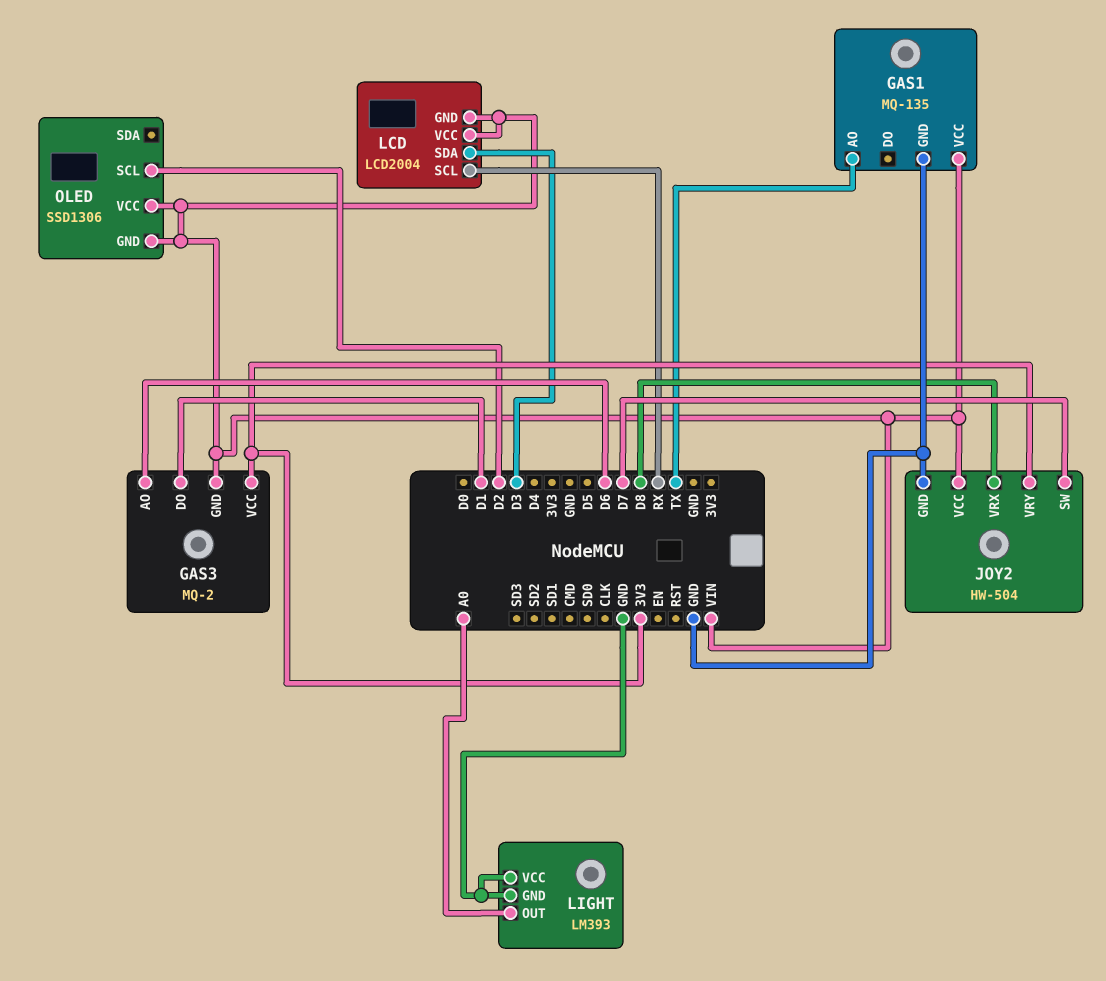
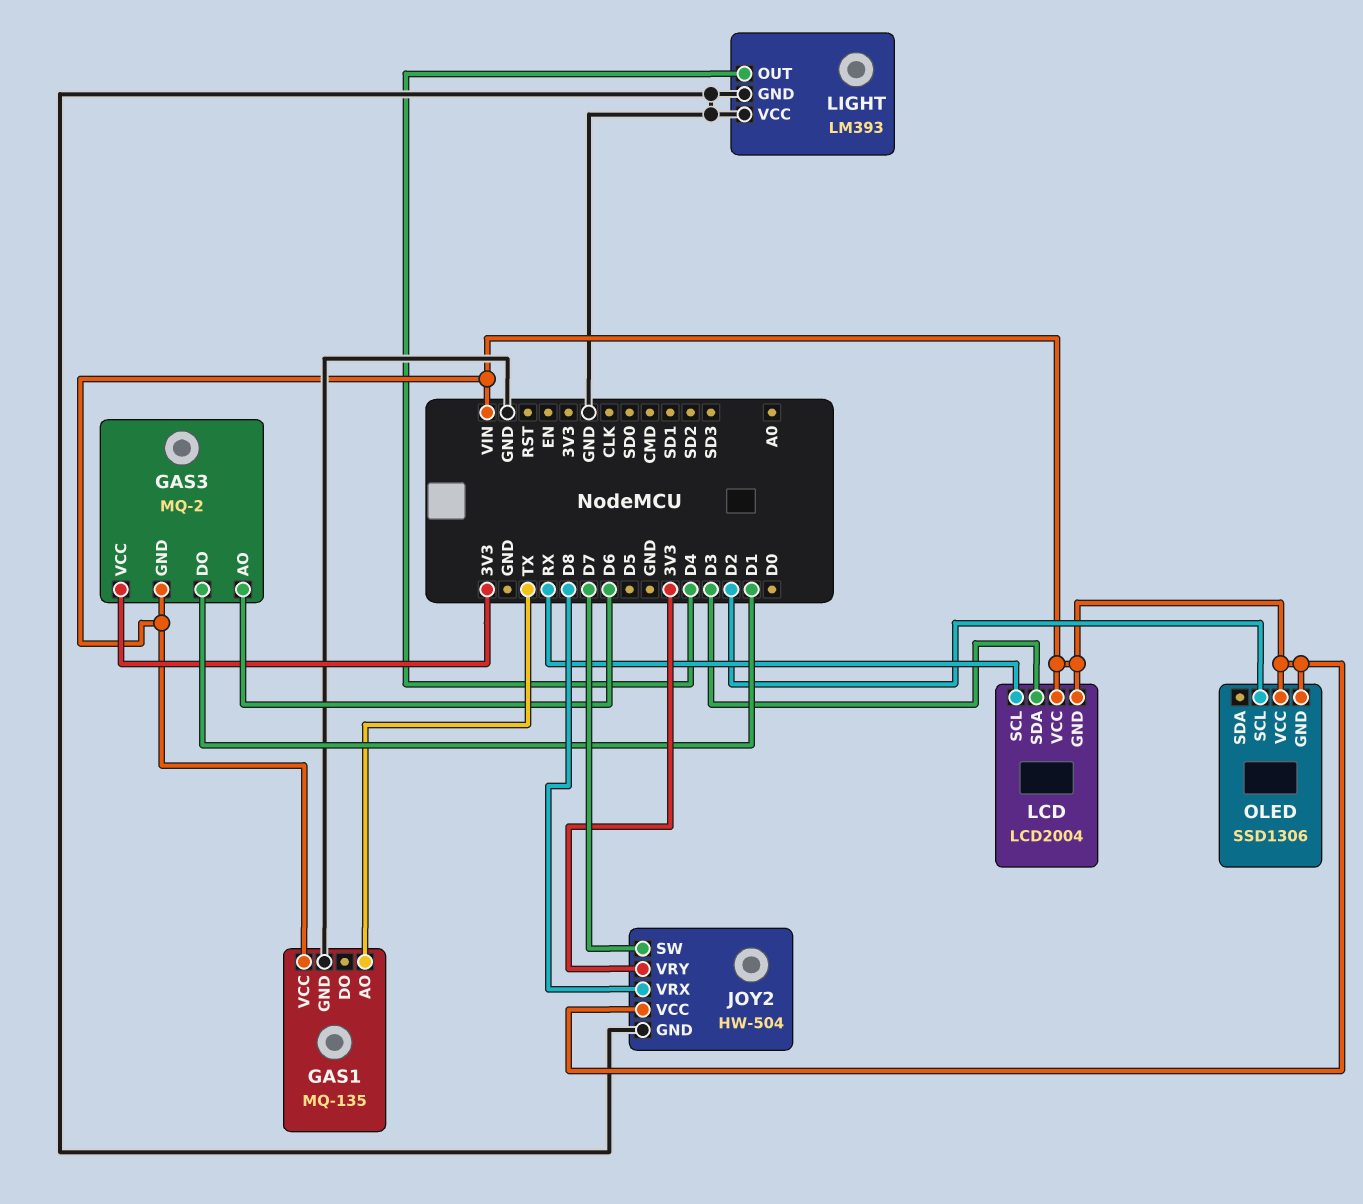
LIGHT pin OUT: A0 -> D4

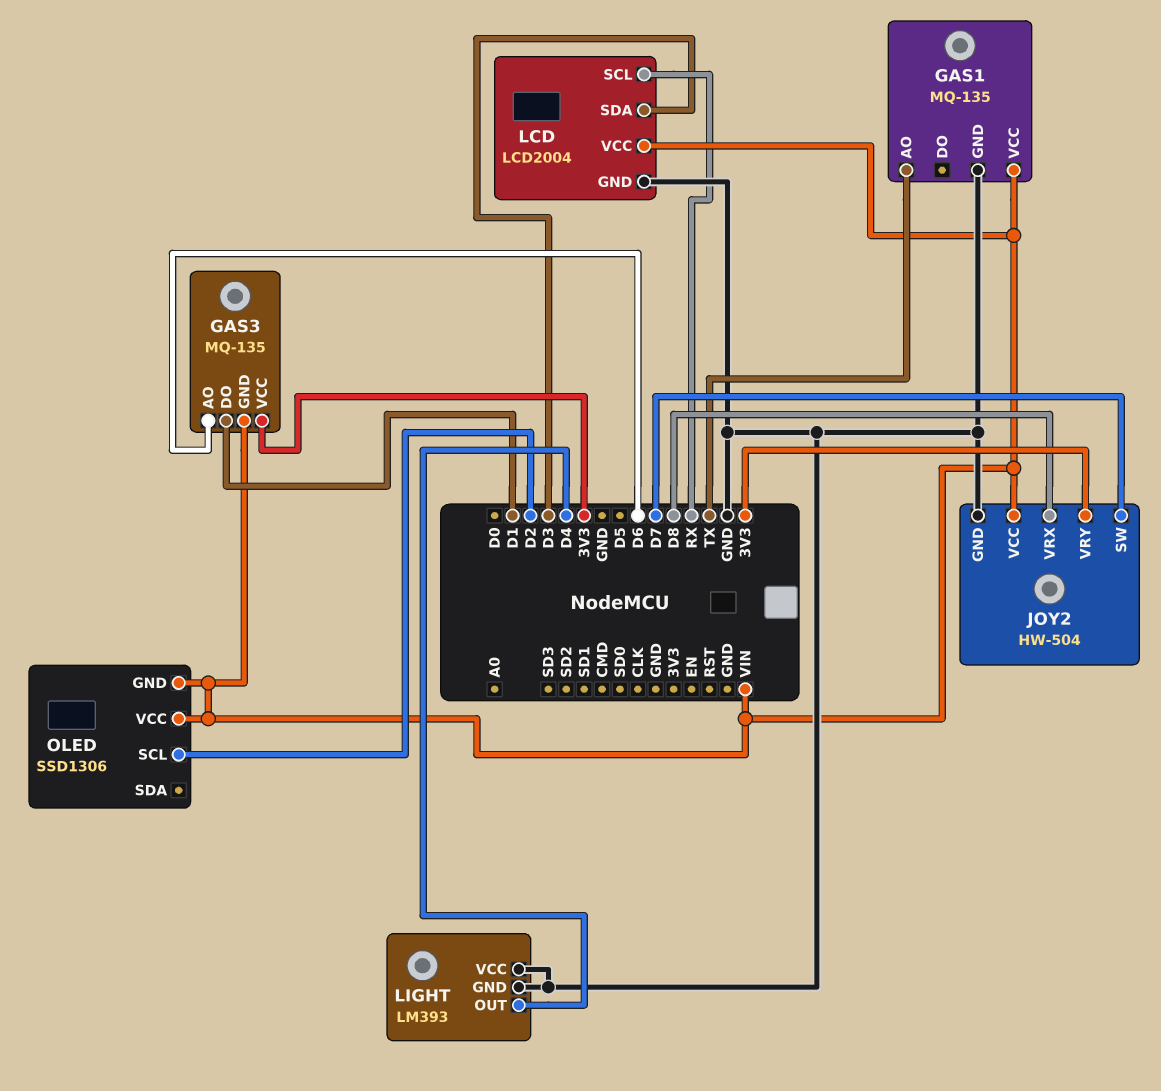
GAS3: MQ-2 -> MQ-135
LCD pin GND: VIN -> GND

